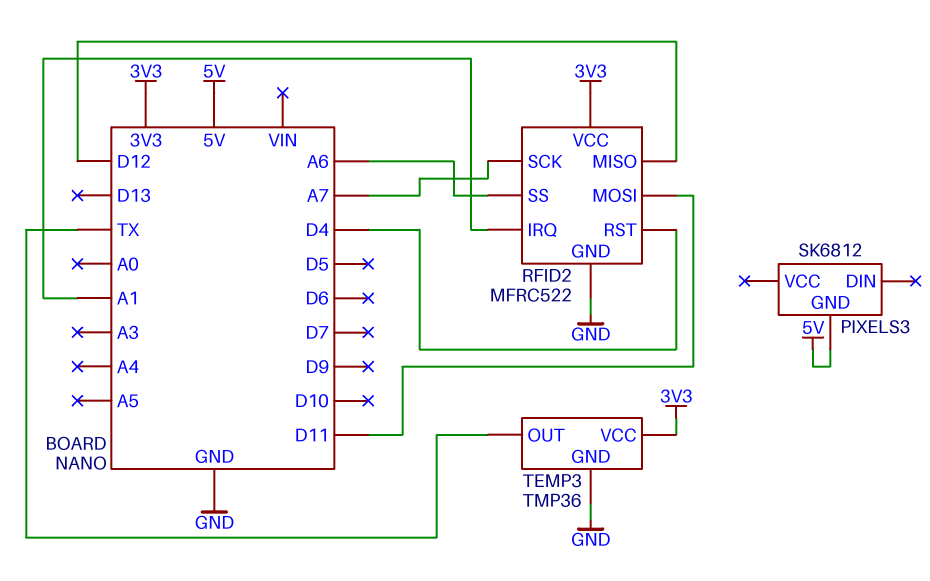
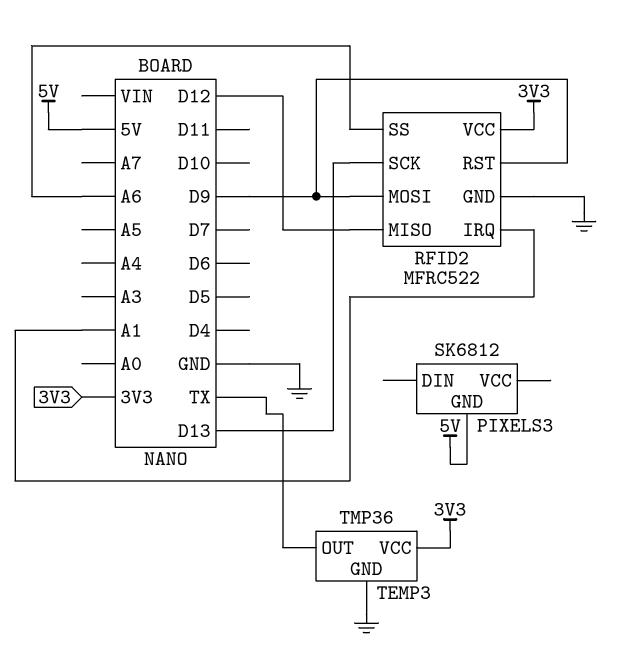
RFID2 pin MOSI: D11 -> D9
RFID2 pin RST: D4 -> D9
RFID2 pin SCK: A7 -> D13

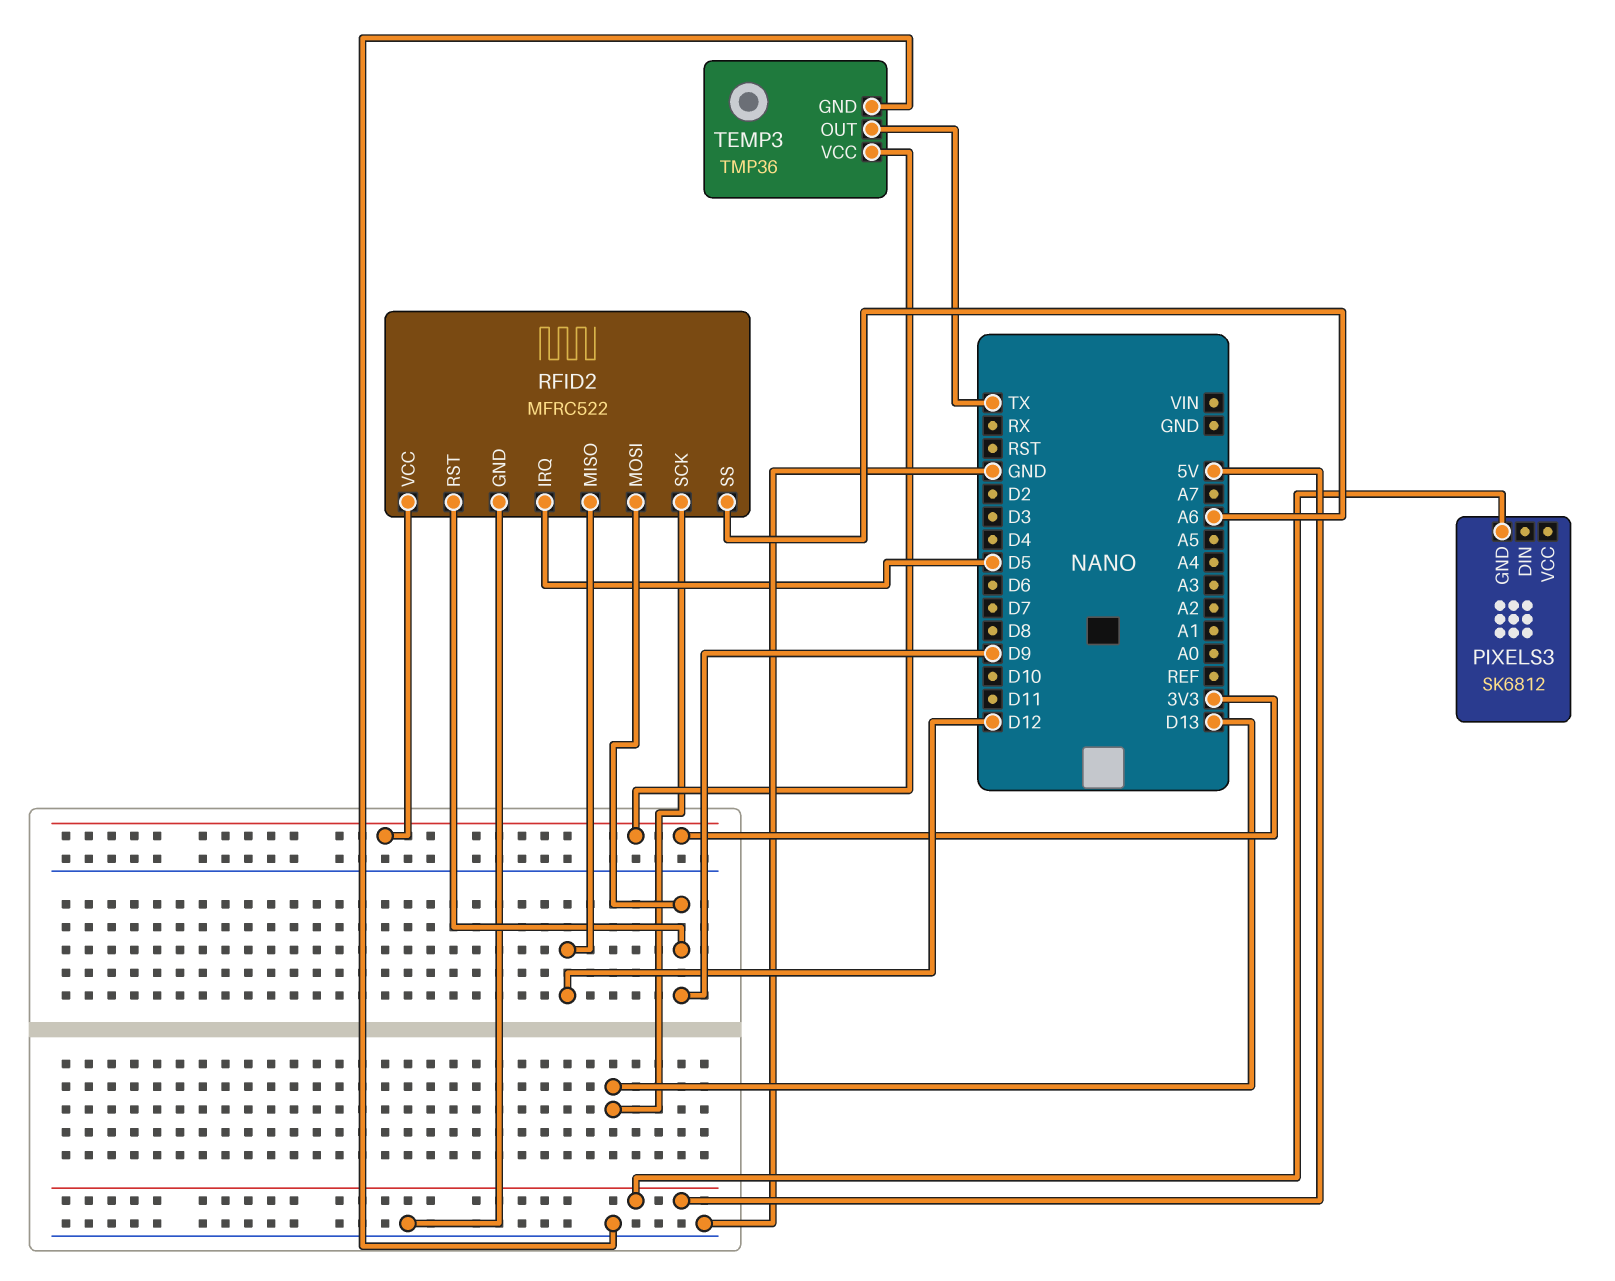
RFID2 pin IRQ: A1 -> D5

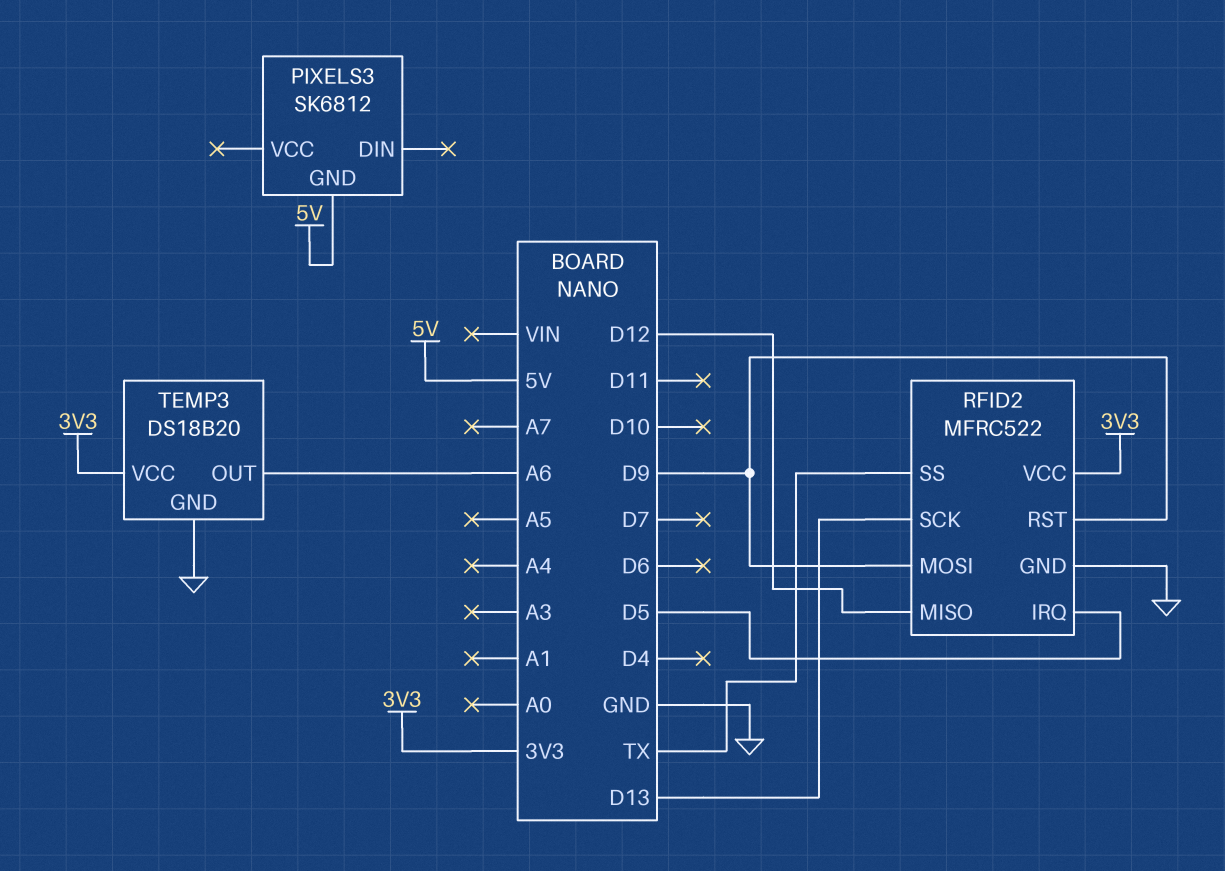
RFID2 pin SS: A6 -> TX
TEMP3: TMP36 -> DS18B20
TEMP3 pin OUT: TX -> A6

